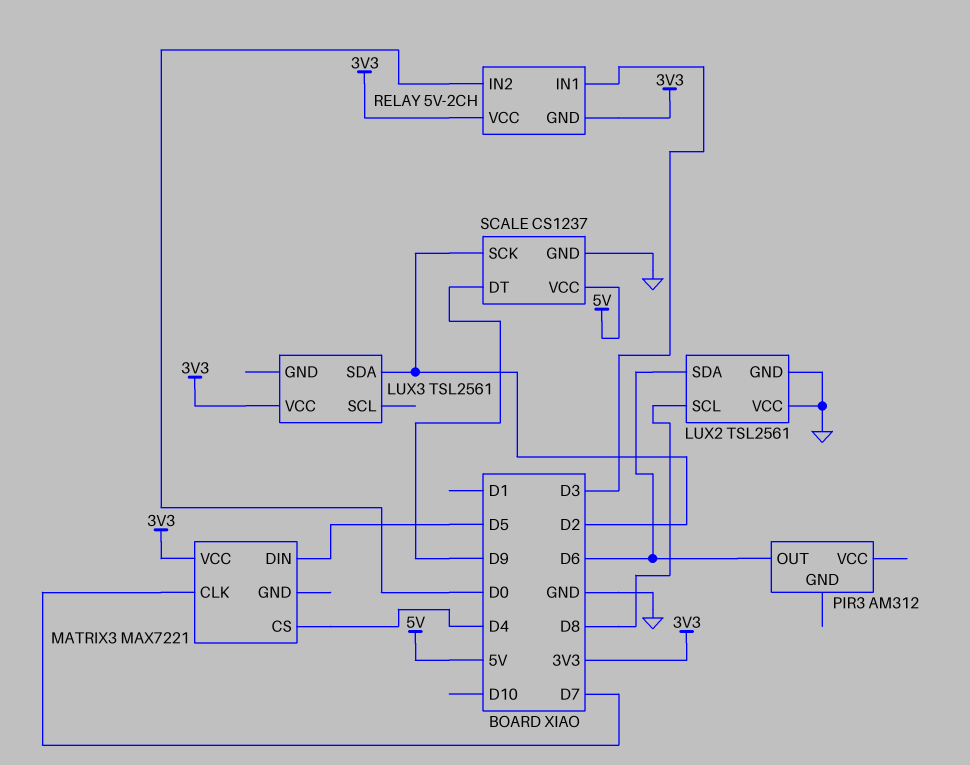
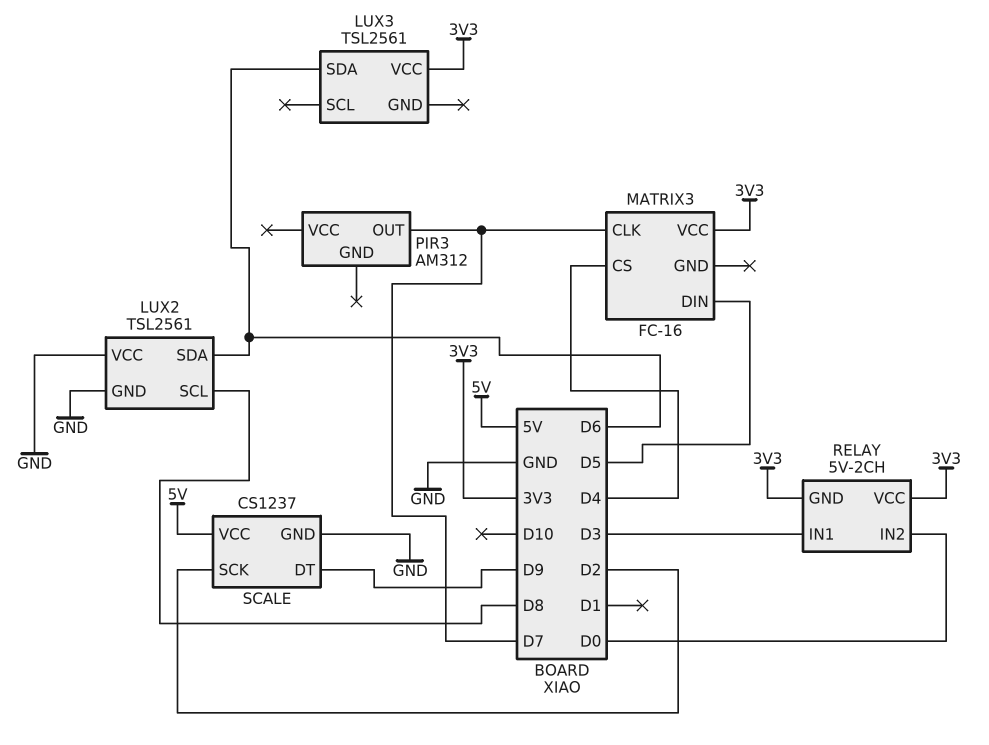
LUX3 pin SDA: D2 -> D6
MATRIX3: MAX7221 -> FC-16
PIR3 pin OUT: D6 -> D7

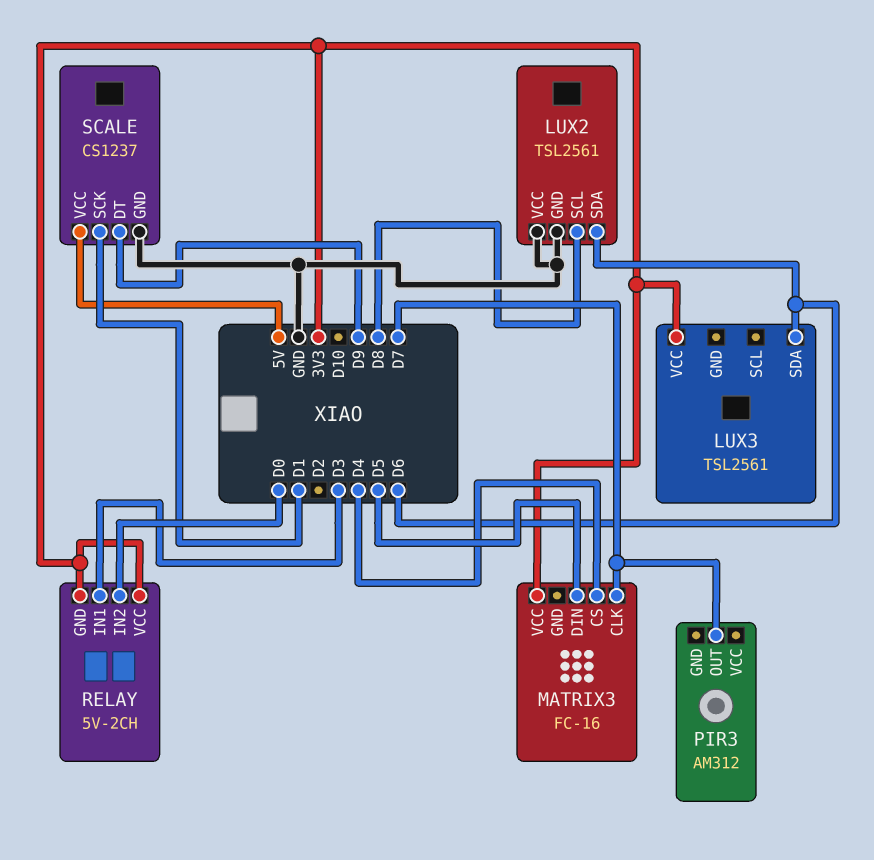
SCALE pin SCK: D2 -> D1

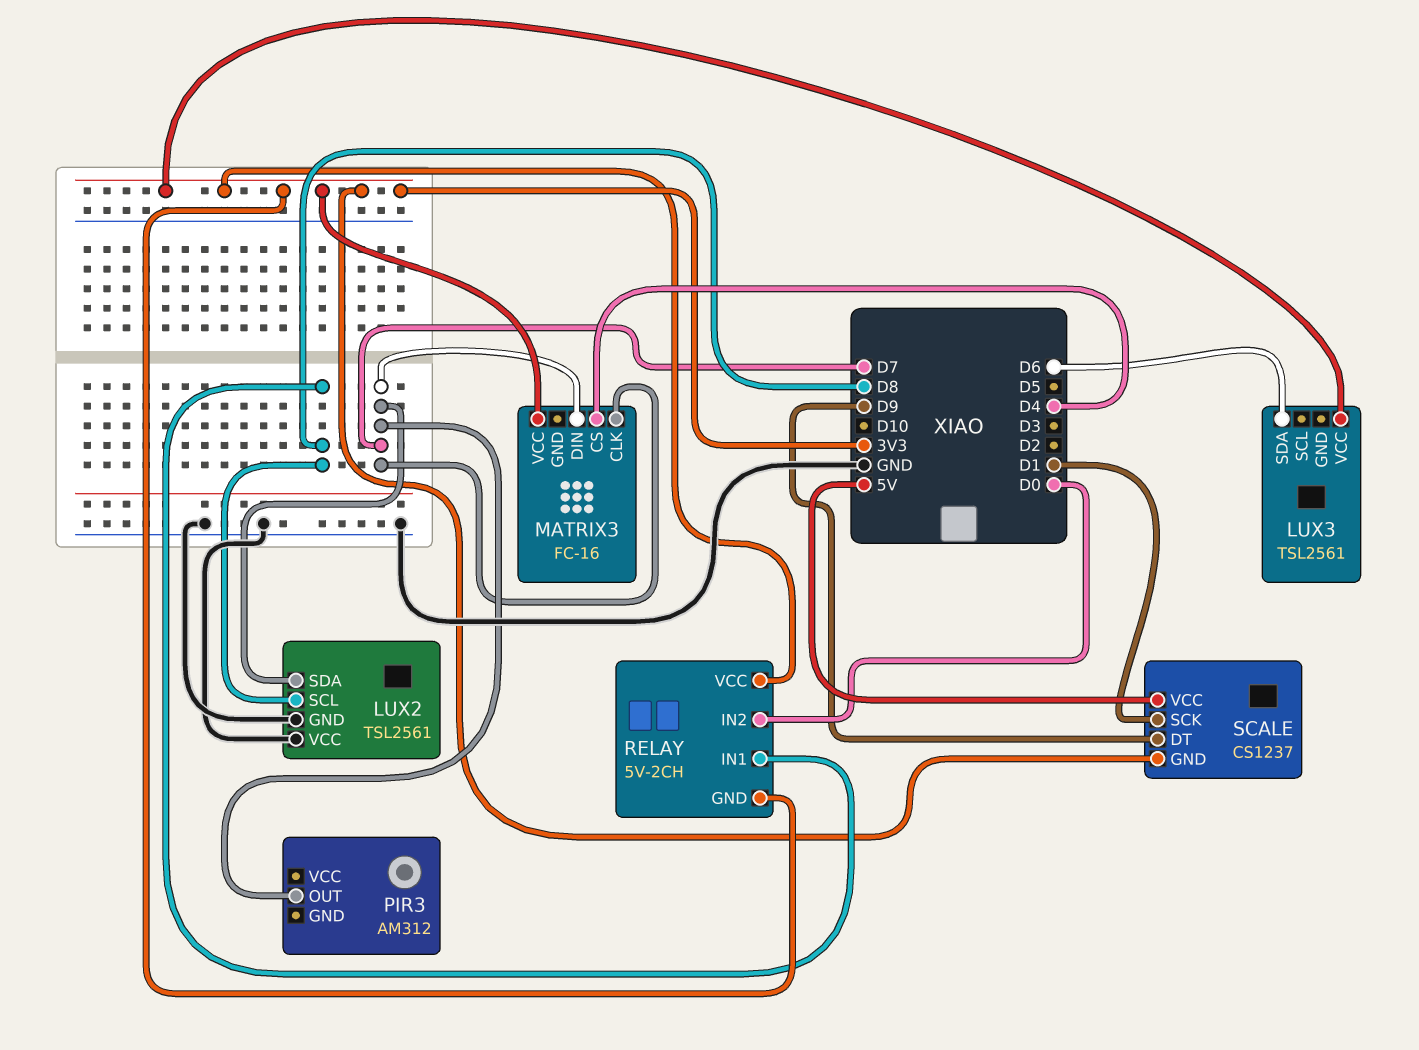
LUX2 pin SDA: D6 -> D7
MATRIX3 pin DIN: D5 -> D7
RELAY pin IN1: D3 -> D8
SCALE pin GND: GND -> 3V3

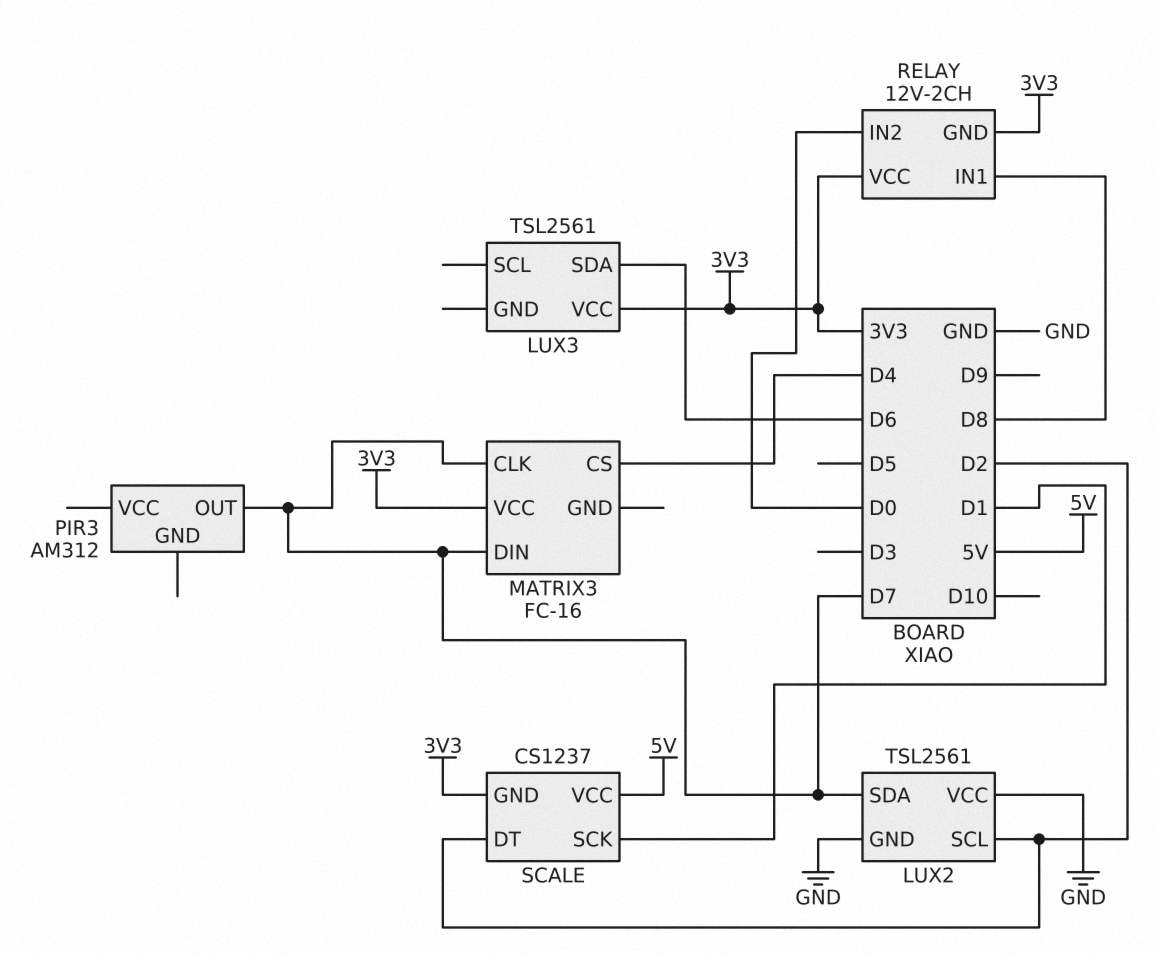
LUX2 pin SCL: D8 -> D2
RELAY: 5V-2CH -> 12V-2CH
SCALE pin DT: D9 -> D2

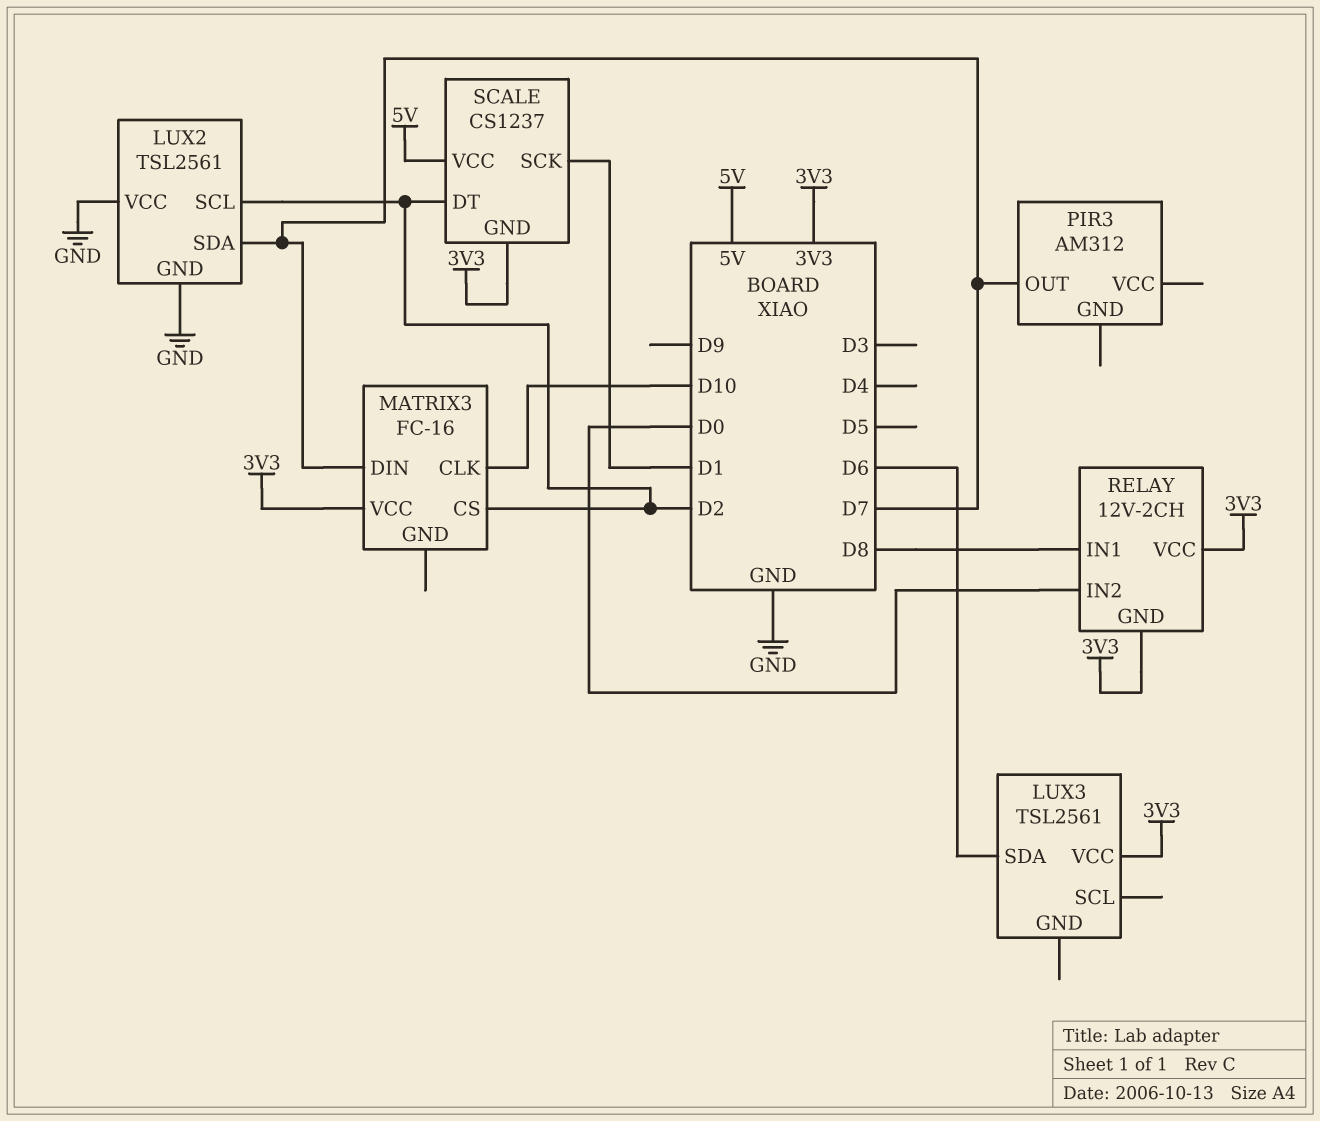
MATRIX3 pin CLK: D7 -> D10
MATRIX3 pin CS: D4 -> D2

